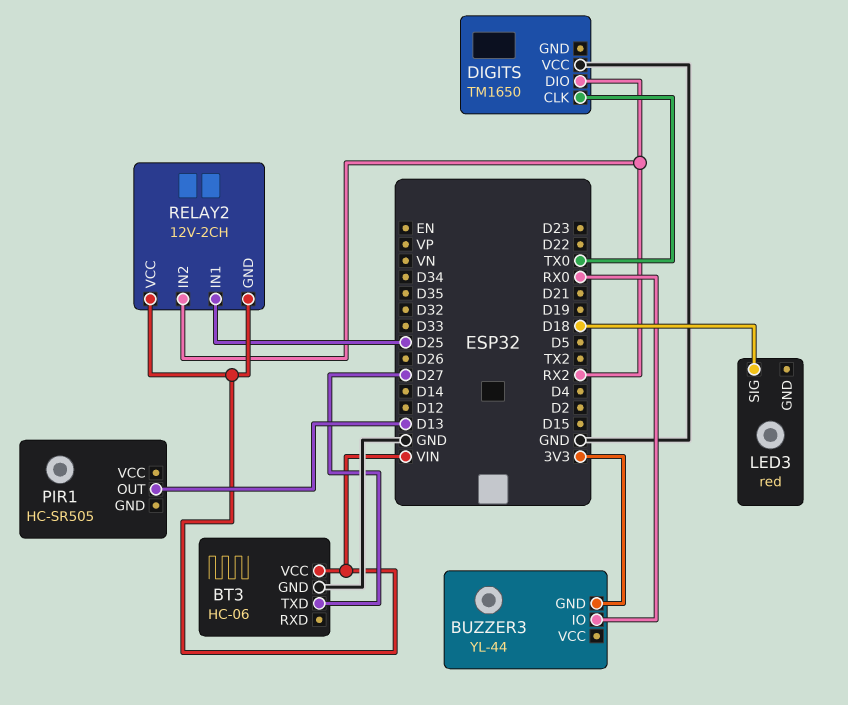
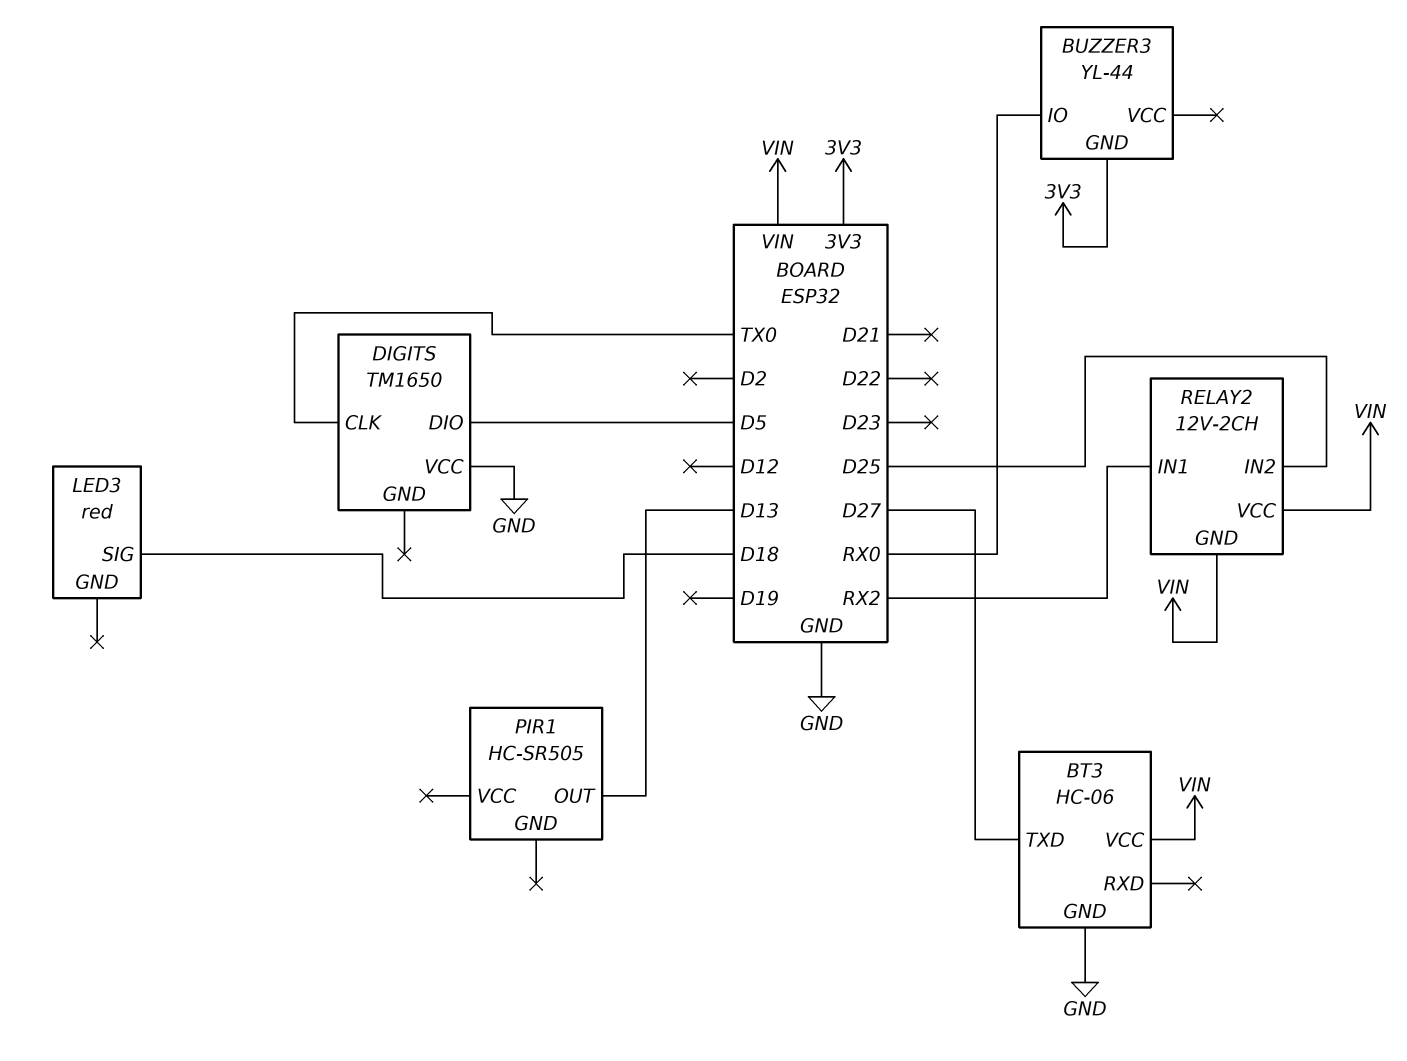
DIGITS pin DIO: RX2 -> D5
RELAY2 pin IN1: D25 -> RX2
RELAY2 pin IN2: RX2 -> D25

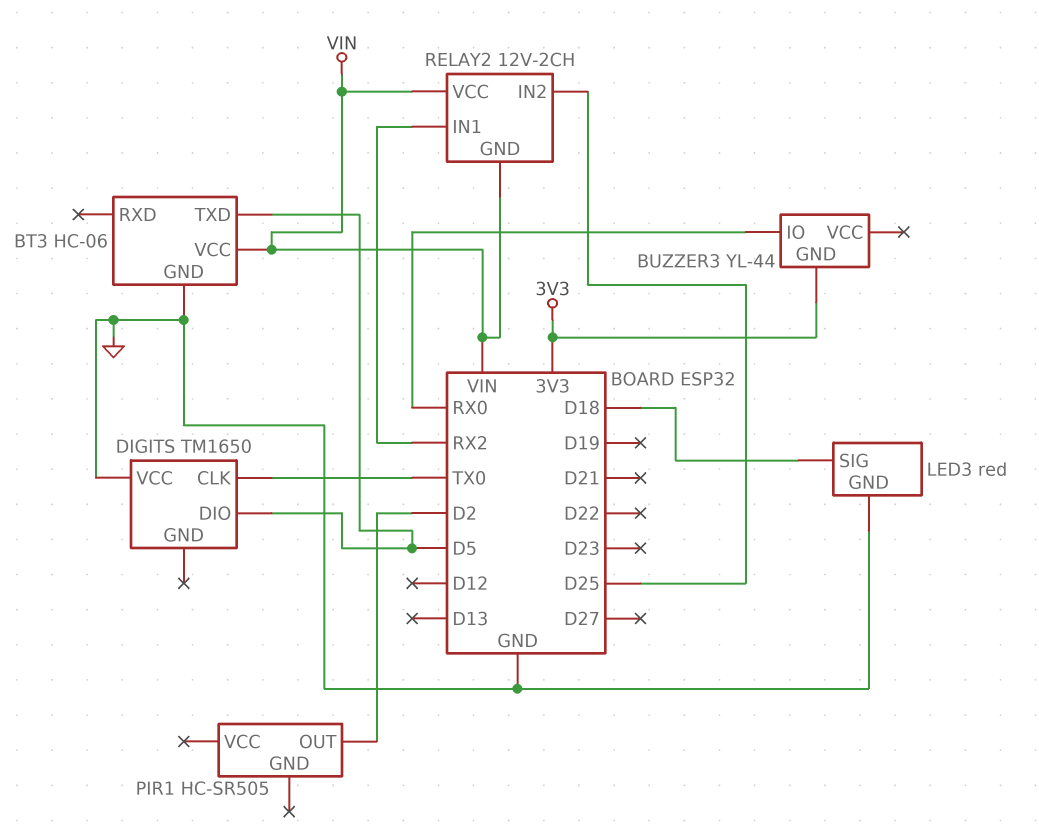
BT3 pin TXD: D27 -> D5
LED3 pin GND: none -> GND
PIR1 pin OUT: D13 -> D2

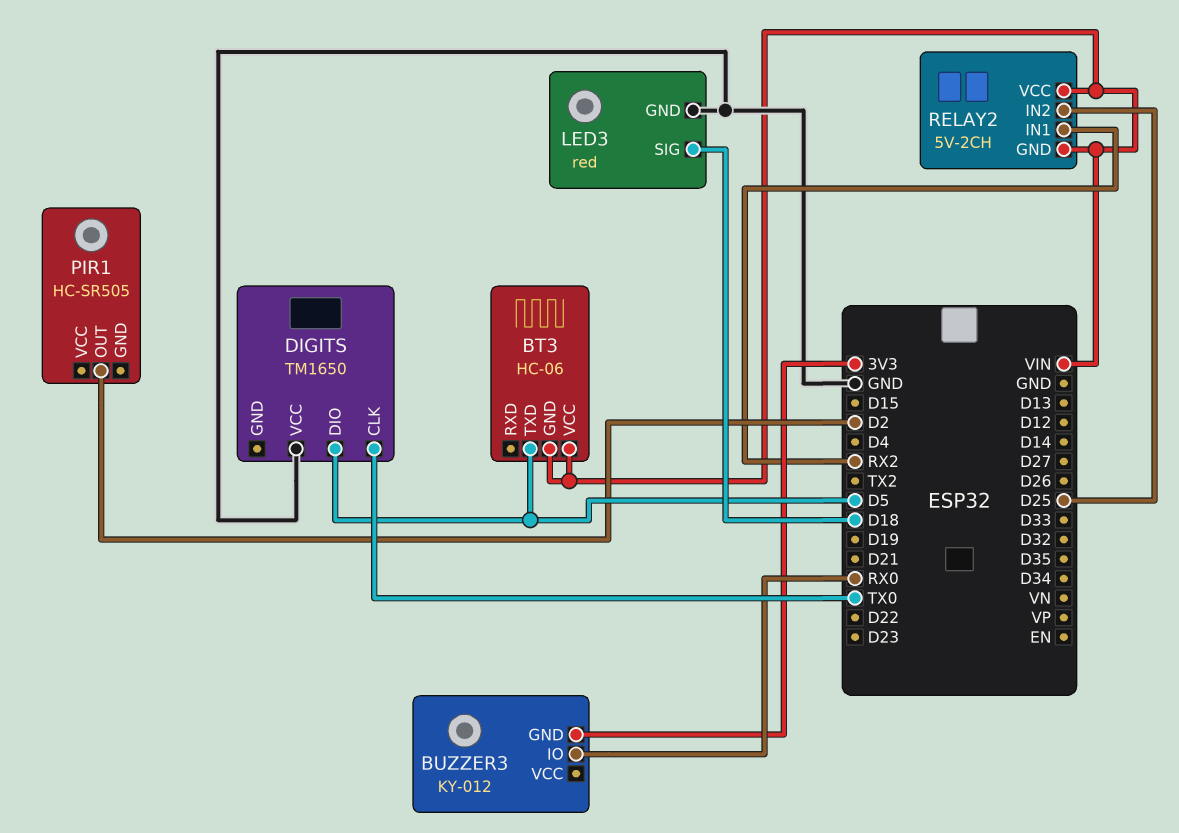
BT3 pin GND: GND -> VIN
BUZZER3: YL-44 -> KY-012
RELAY2: 12V-2CH -> 5V-2CH

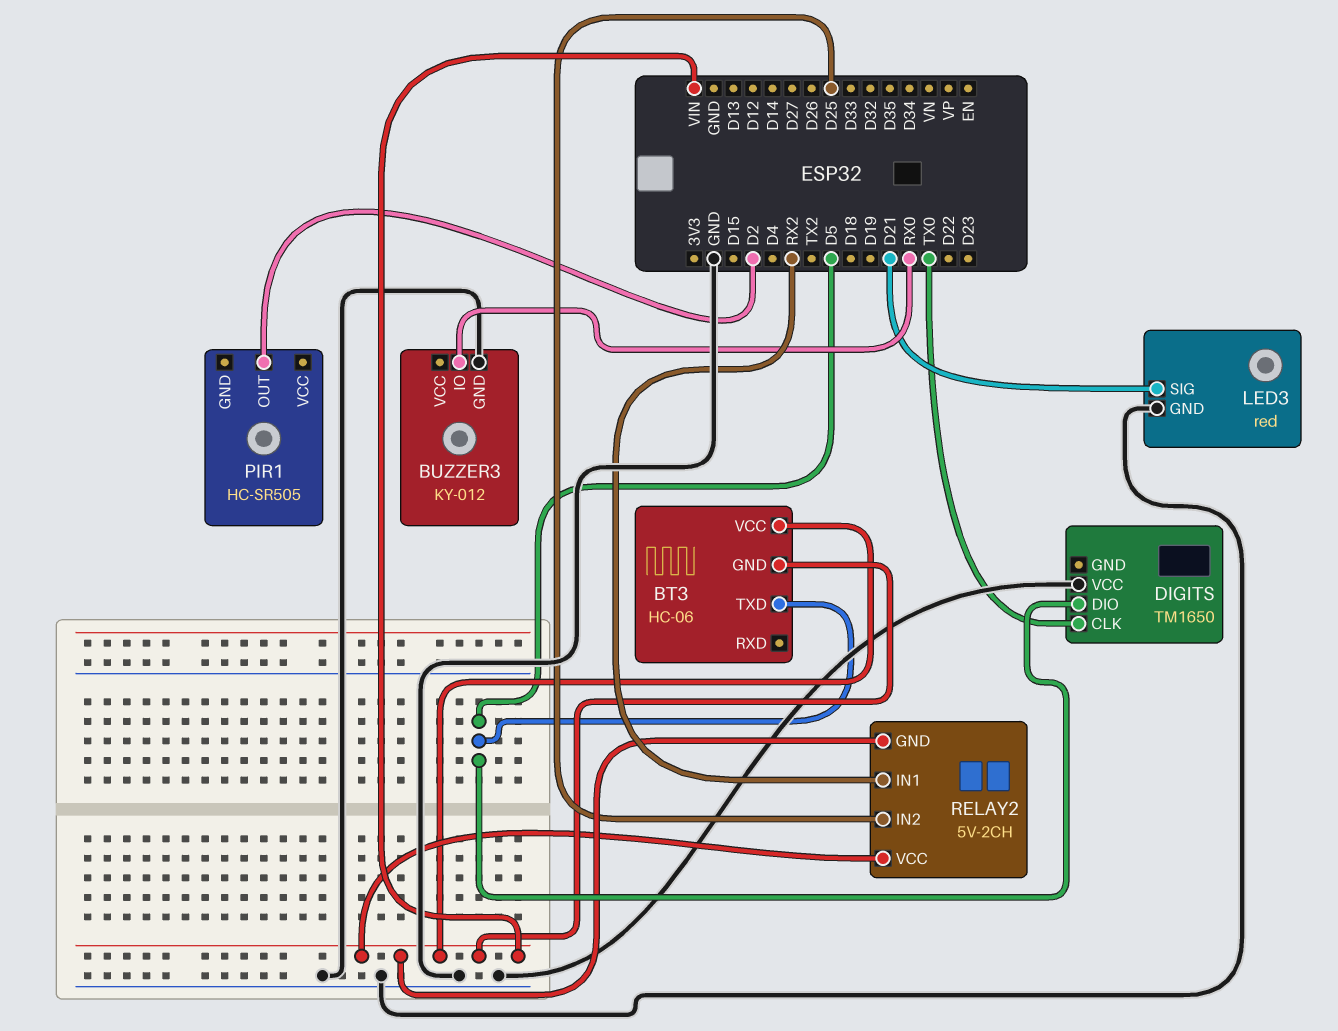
BUZZER3 pin GND: 3V3 -> GND
LED3 pin SIG: D18 -> D21

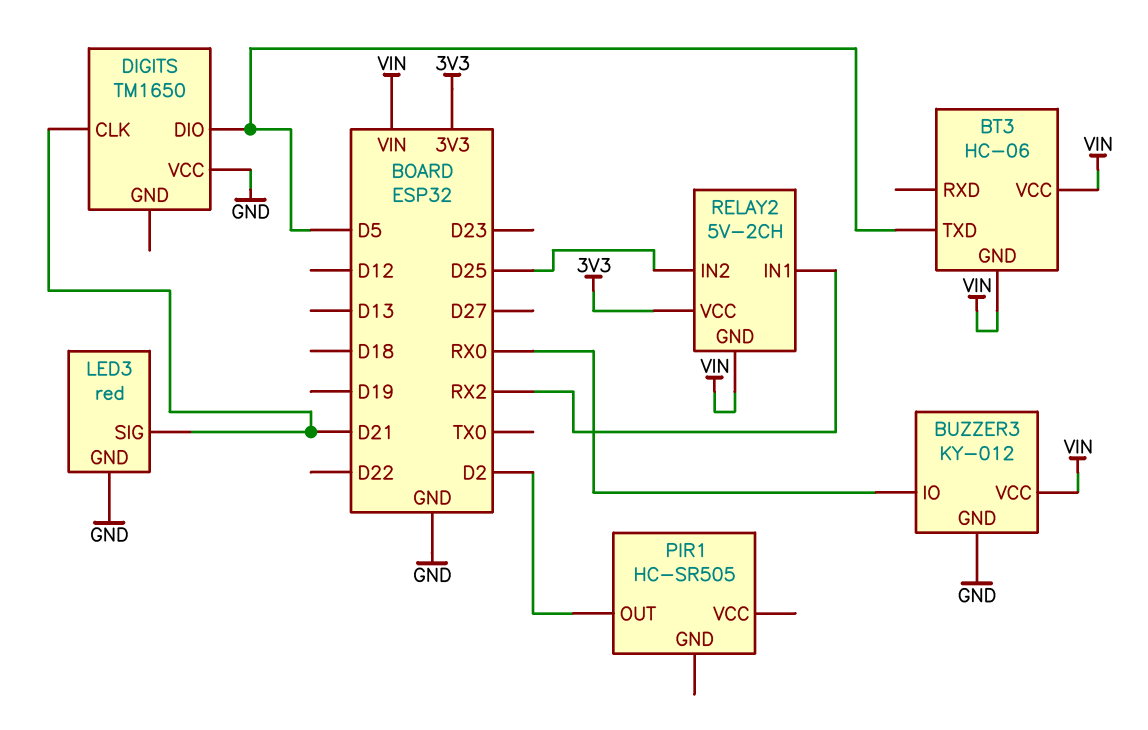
BUZZER3 pin VCC: none -> VIN
DIGITS pin CLK: TX0 -> D21
RELAY2 pin VCC: VIN -> 3V3

